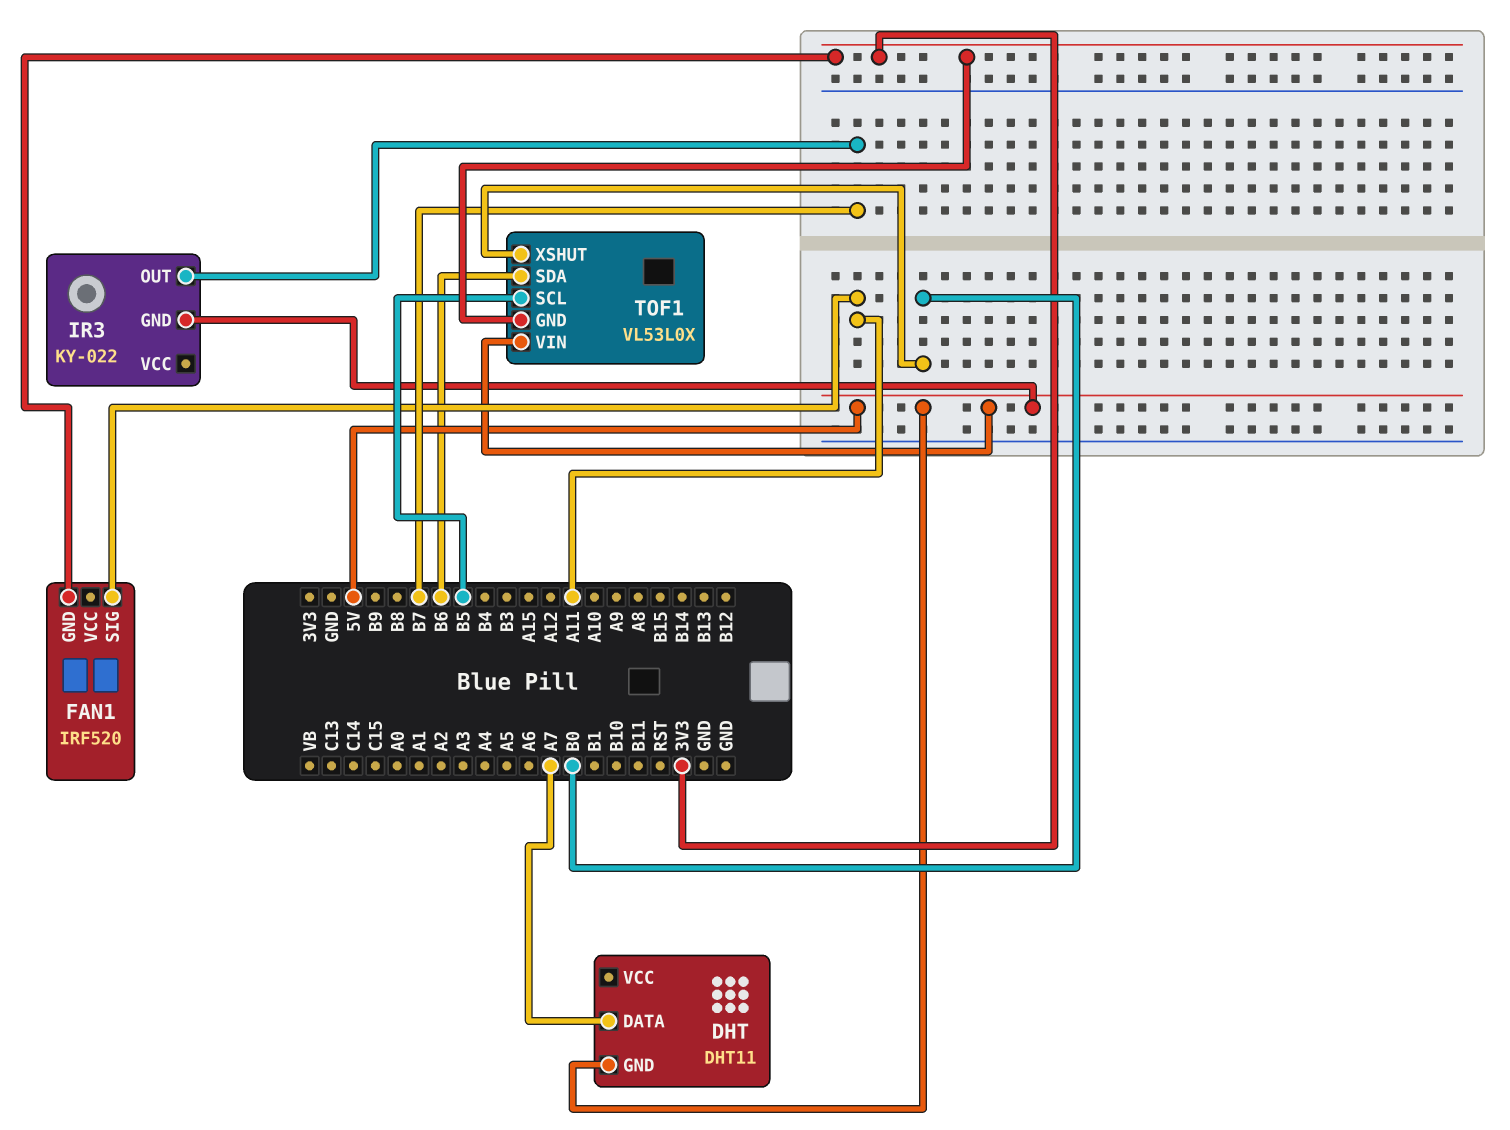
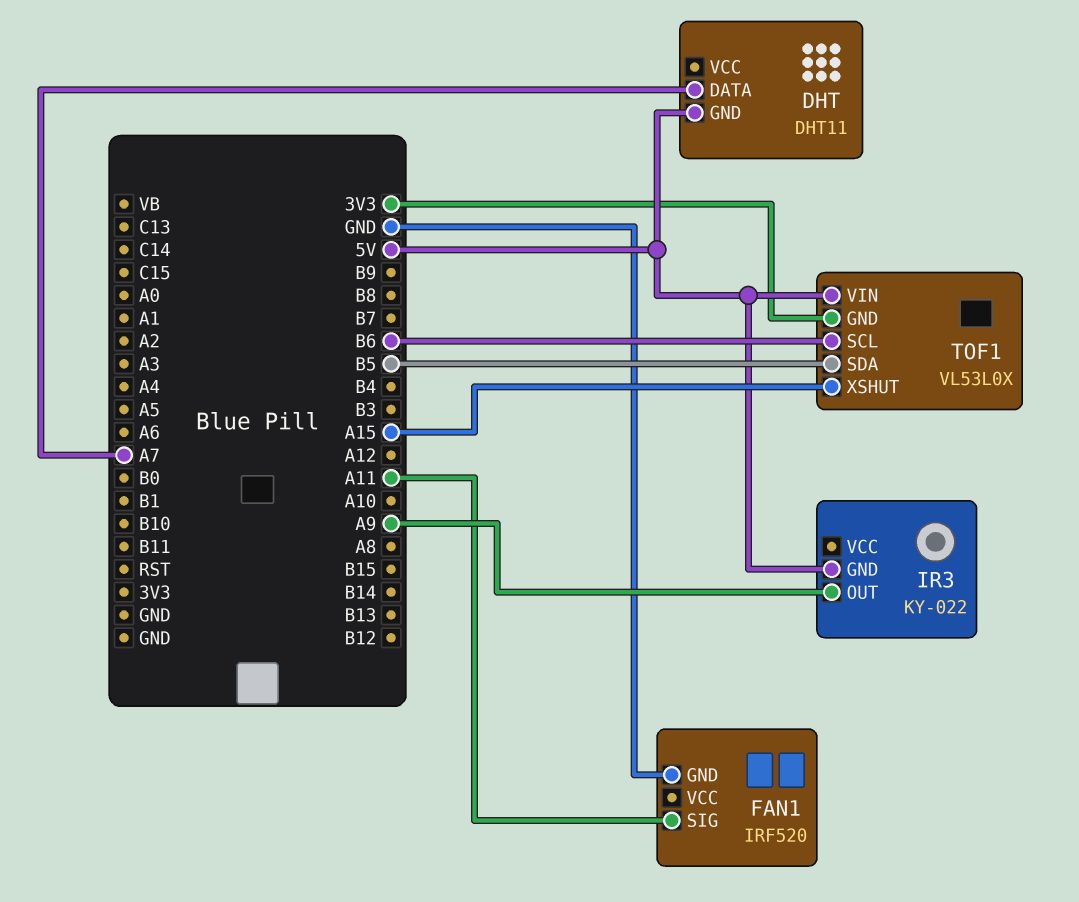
FAN1 pin GND: 3V3 -> GND
IR3 pin OUT: B7 -> A9
TOF1 pin SCL: B5 -> B6
TOF1 pin SDA: B6 -> B5
TOF1 pin XSHUT: B0 -> A15

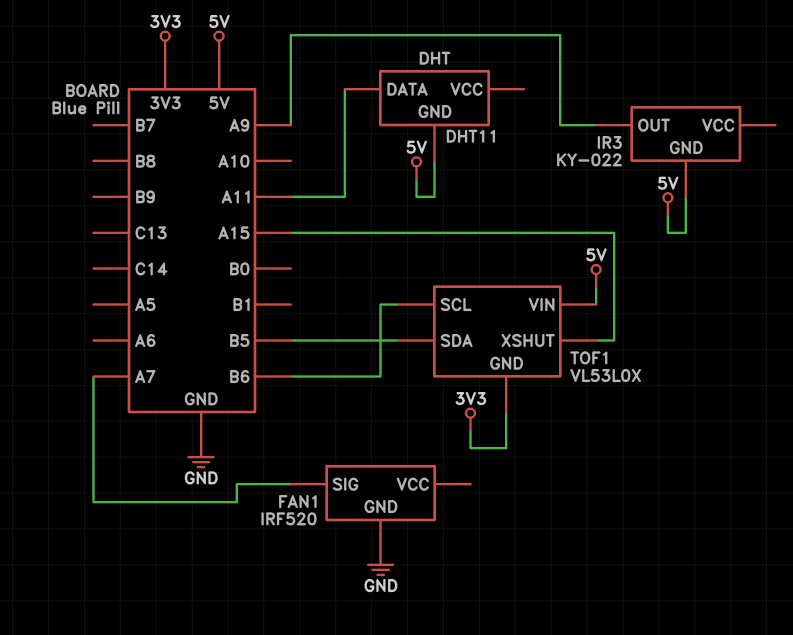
DHT pin DATA: A7 -> A11
FAN1 pin SIG: A11 -> A7

